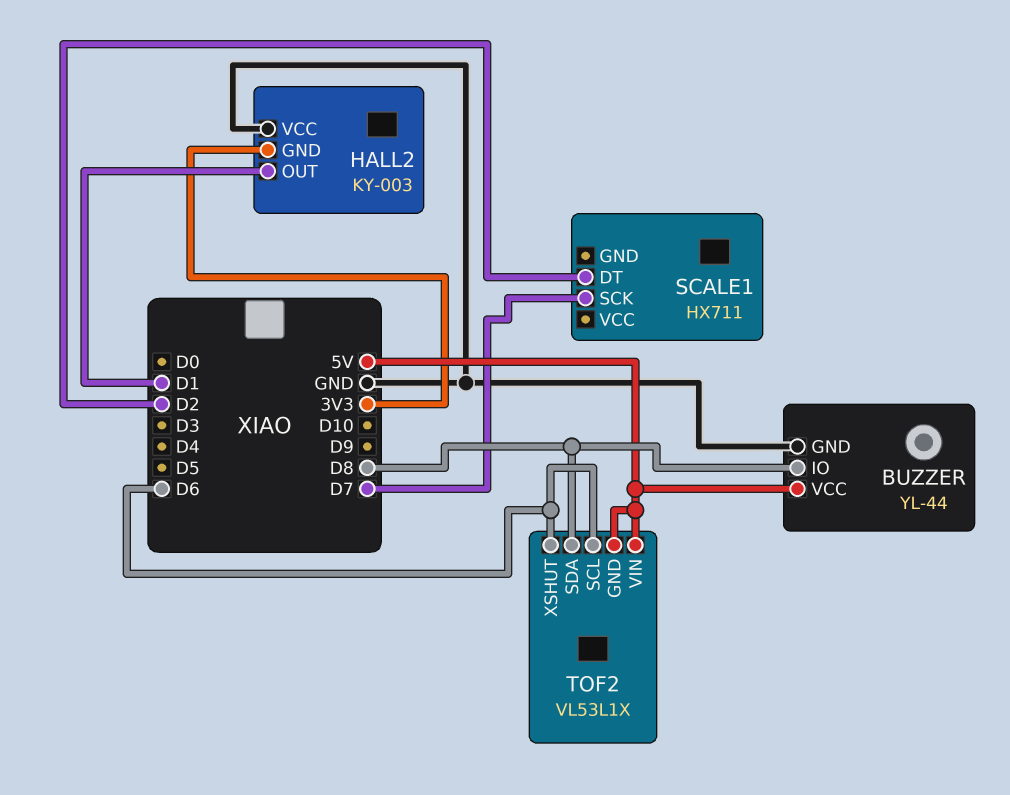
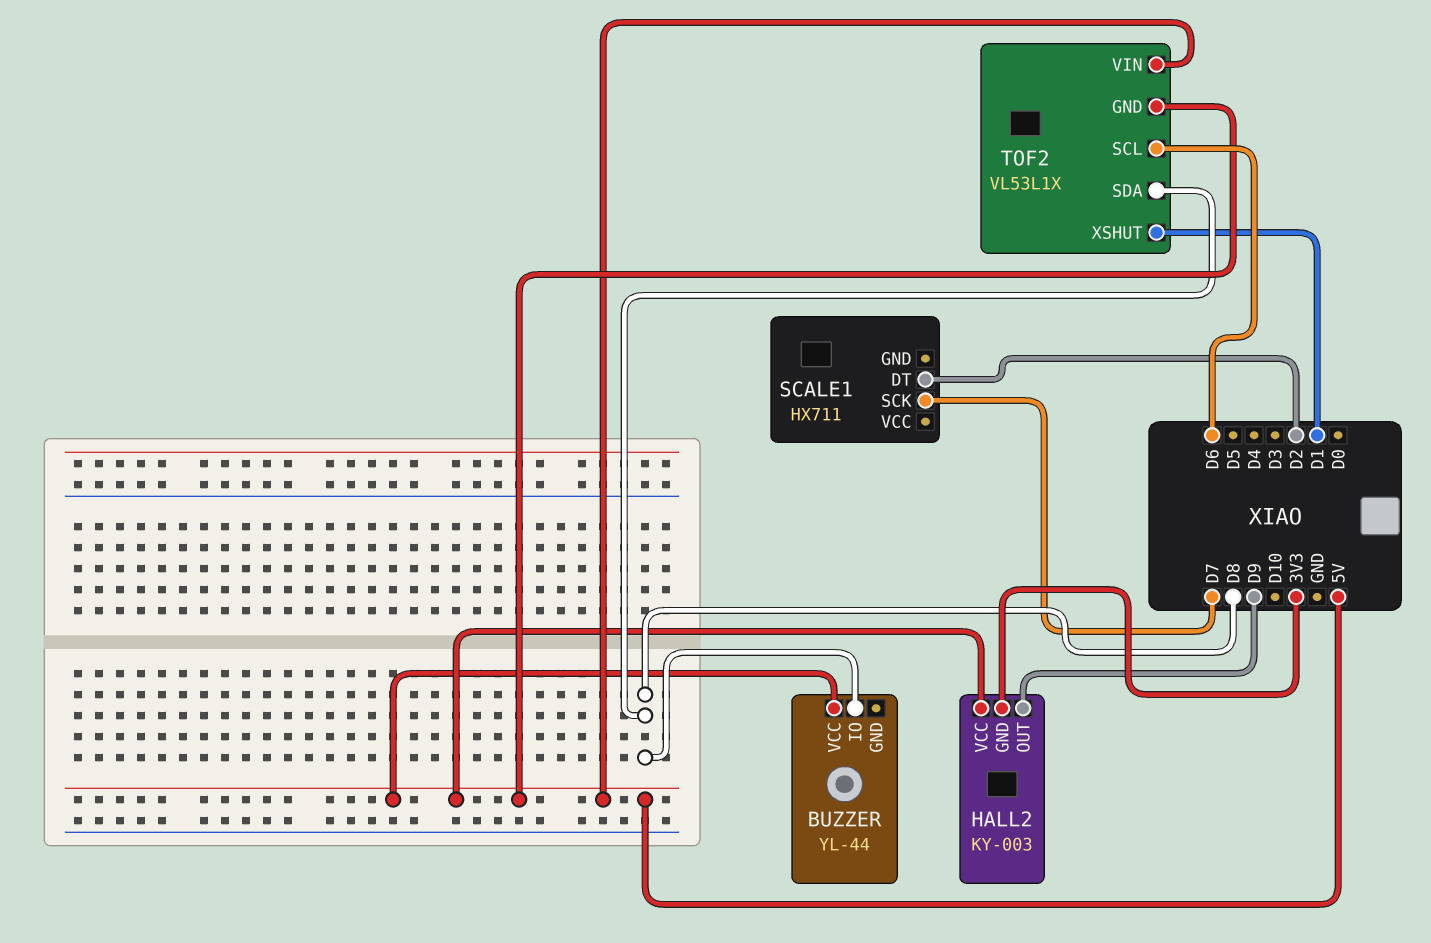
BUZZER pin GND: GND -> none
HALL2 pin OUT: D1 -> D9
HALL2 pin VCC: GND -> 5V
TOF2 pin XSHUT: D6 -> D1

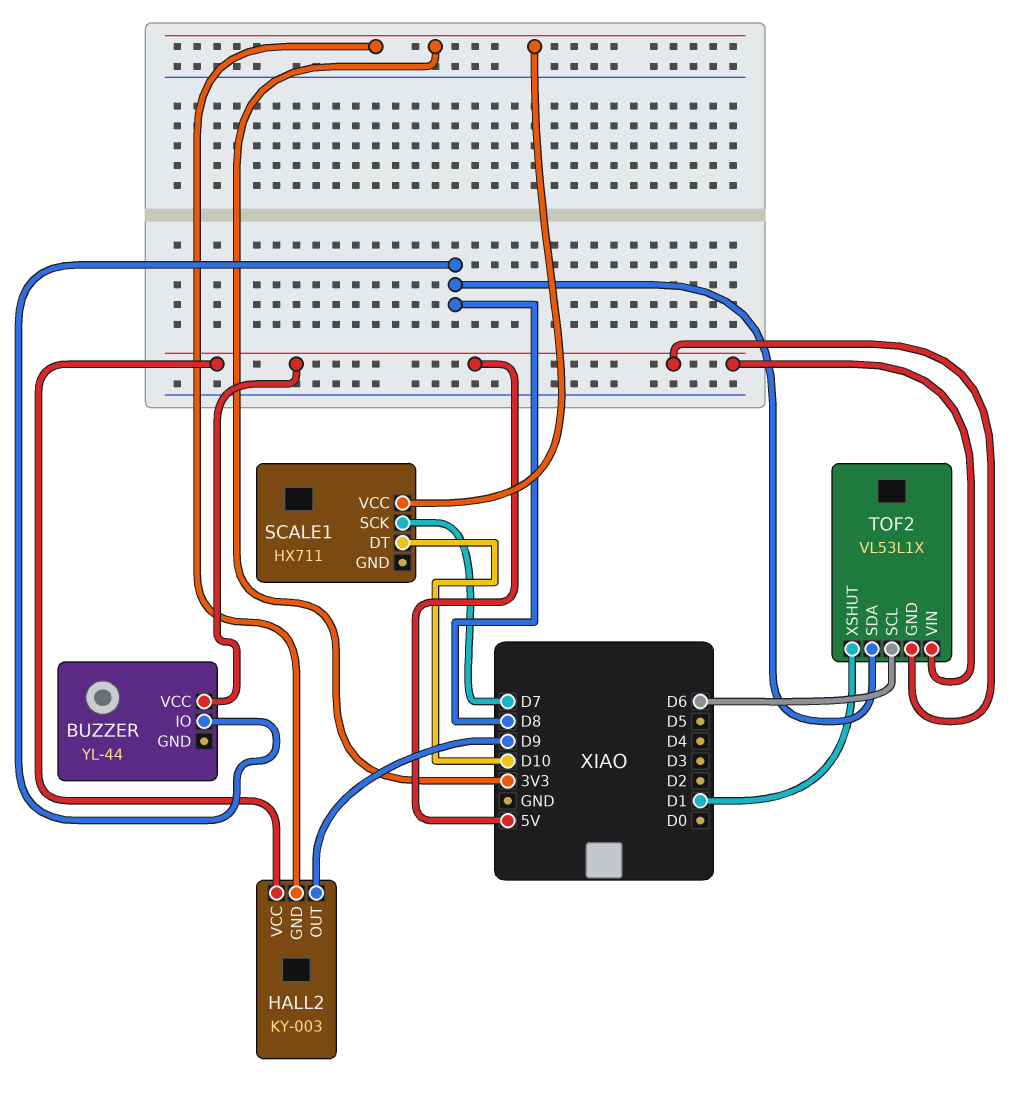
SCALE1 pin DT: D2 -> D10
SCALE1 pin VCC: none -> 3V3

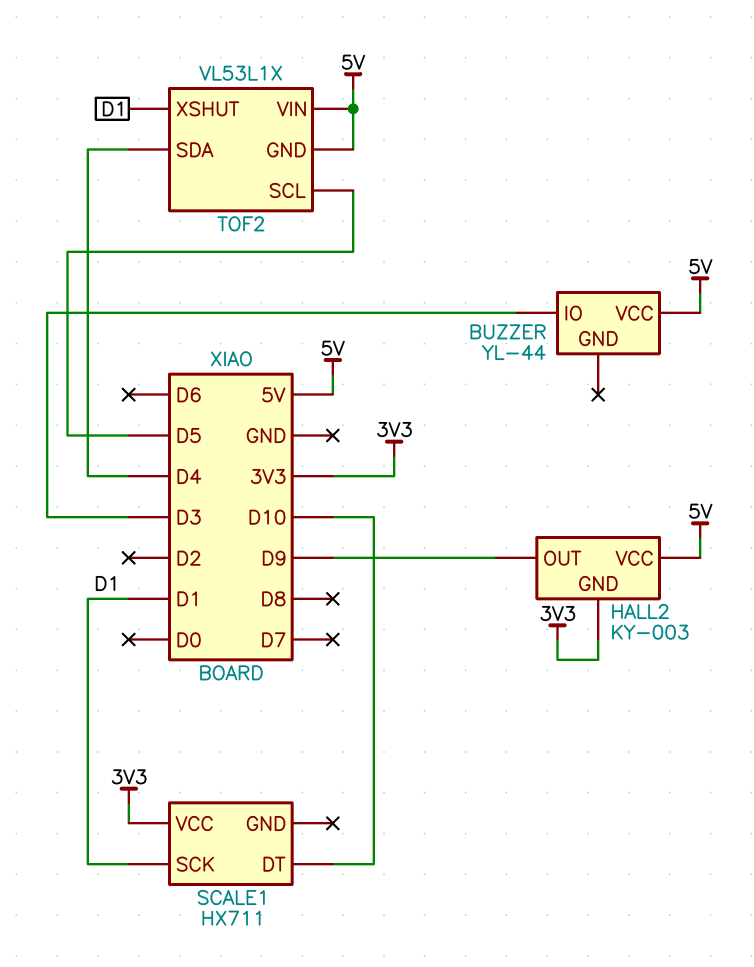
BUZZER pin IO: D8 -> D3
SCALE1 pin SCK: D7 -> D1
TOF2 pin SCL: D6 -> D5
TOF2 pin SDA: D8 -> D4

